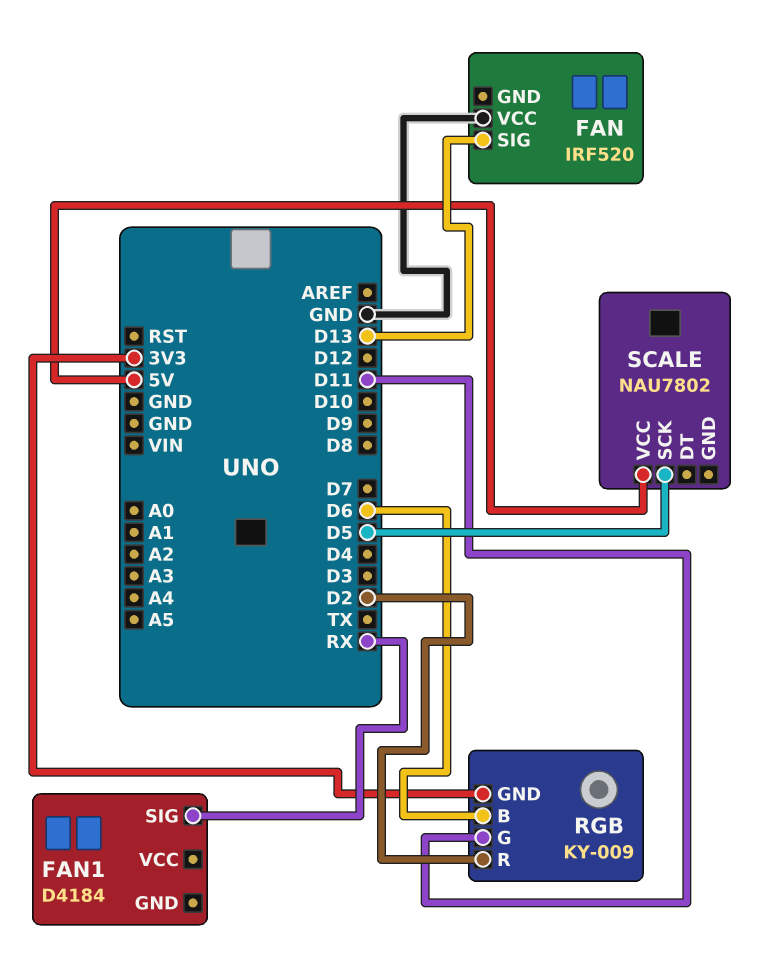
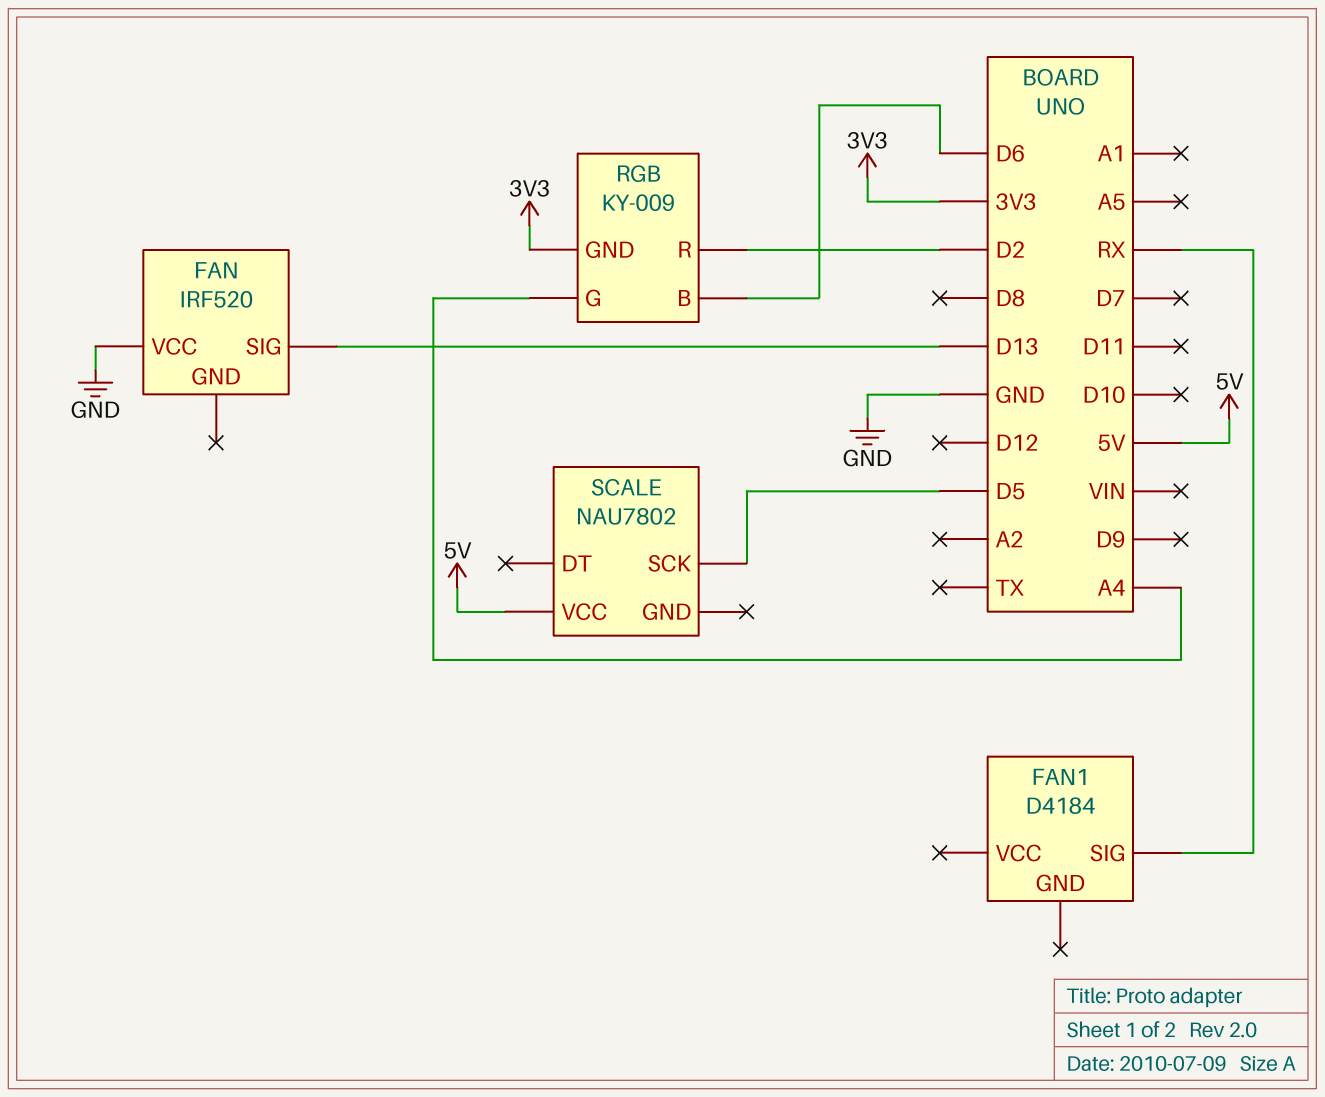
RGB pin G: D11 -> A4

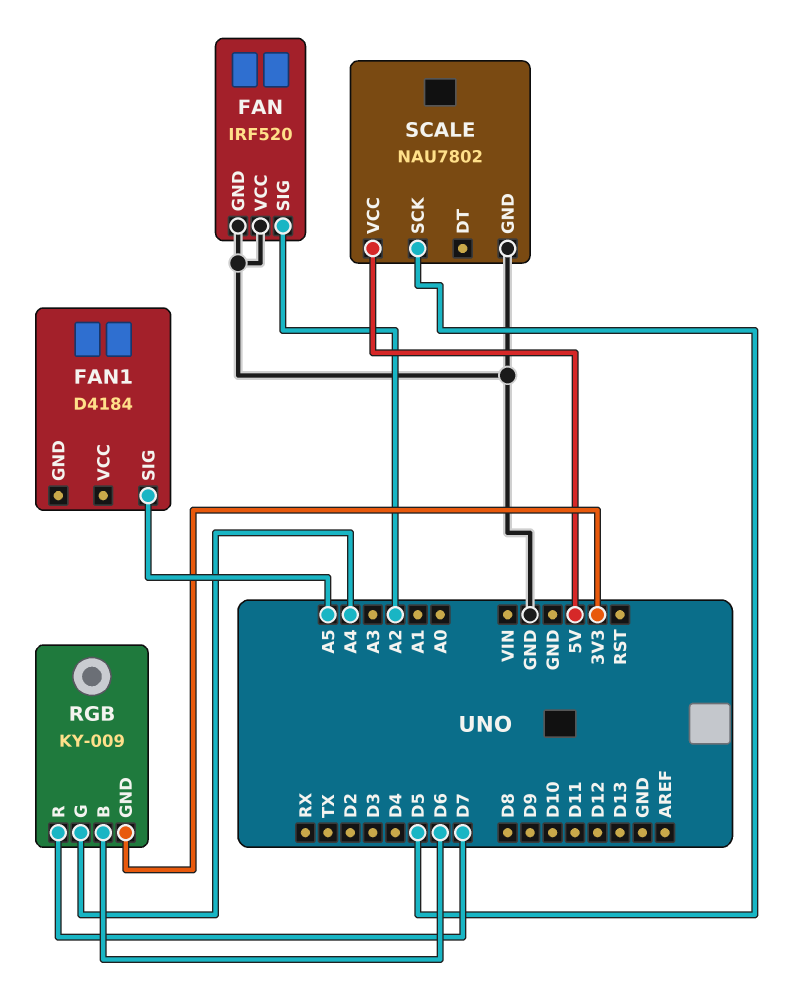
FAN pin GND: none -> GND
FAN pin SIG: D13 -> A2
FAN1 pin SIG: RX -> A5
RGB pin R: D2 -> D7
SCALE pin GND: none -> GND

